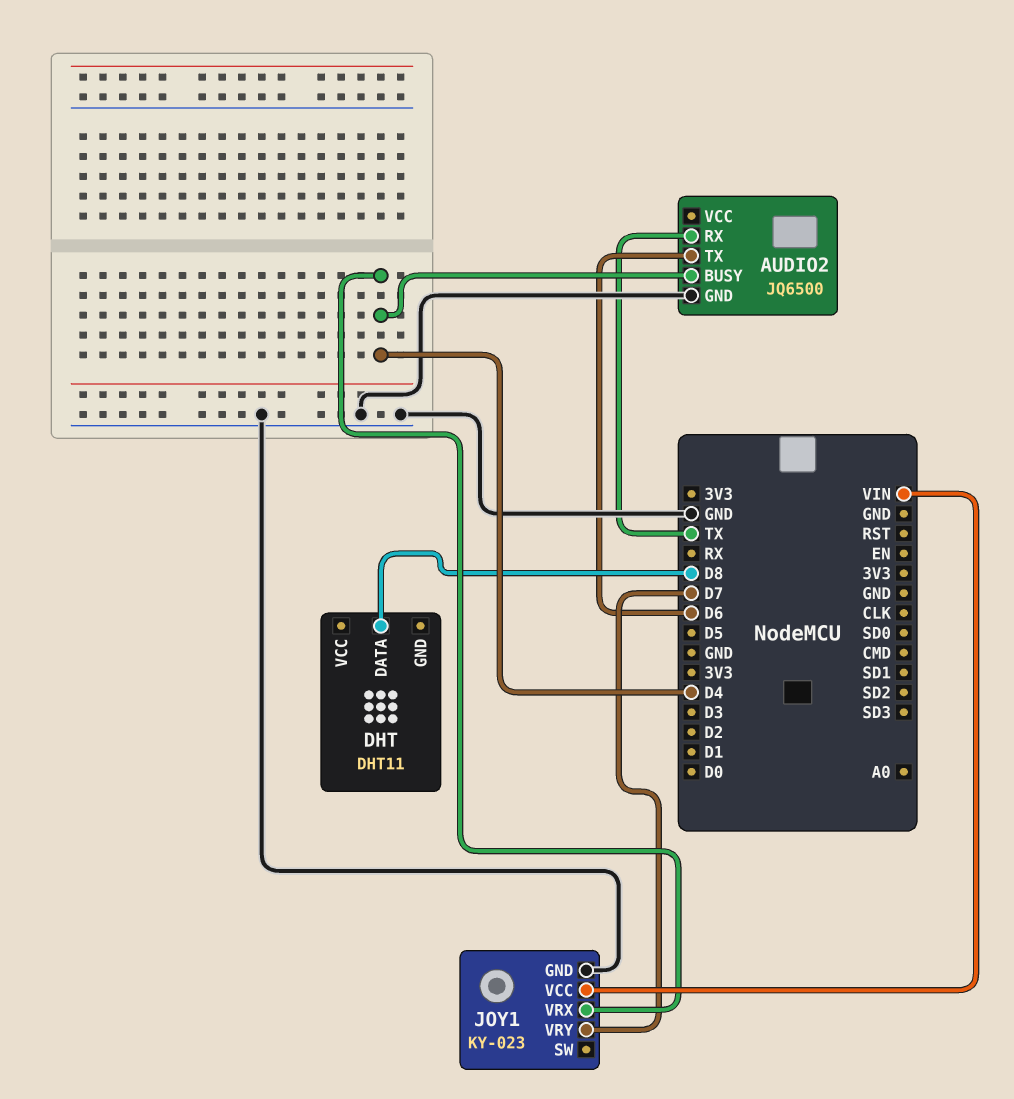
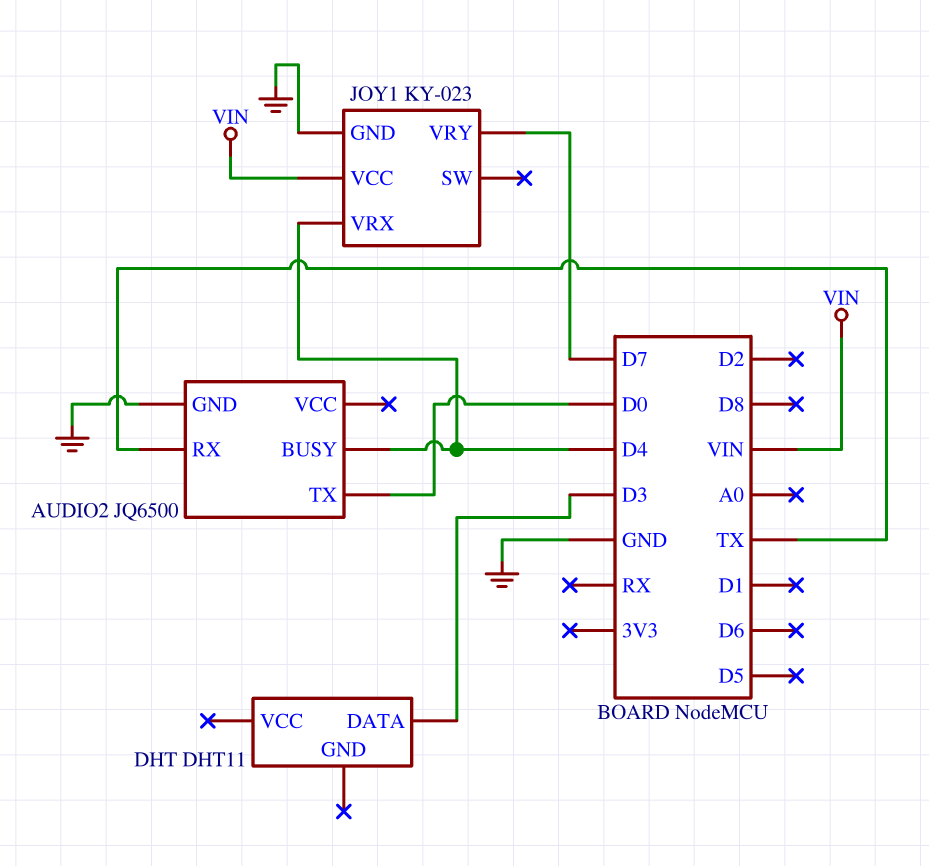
AUDIO2 pin TX: D6 -> D0
DHT pin DATA: D8 -> D3

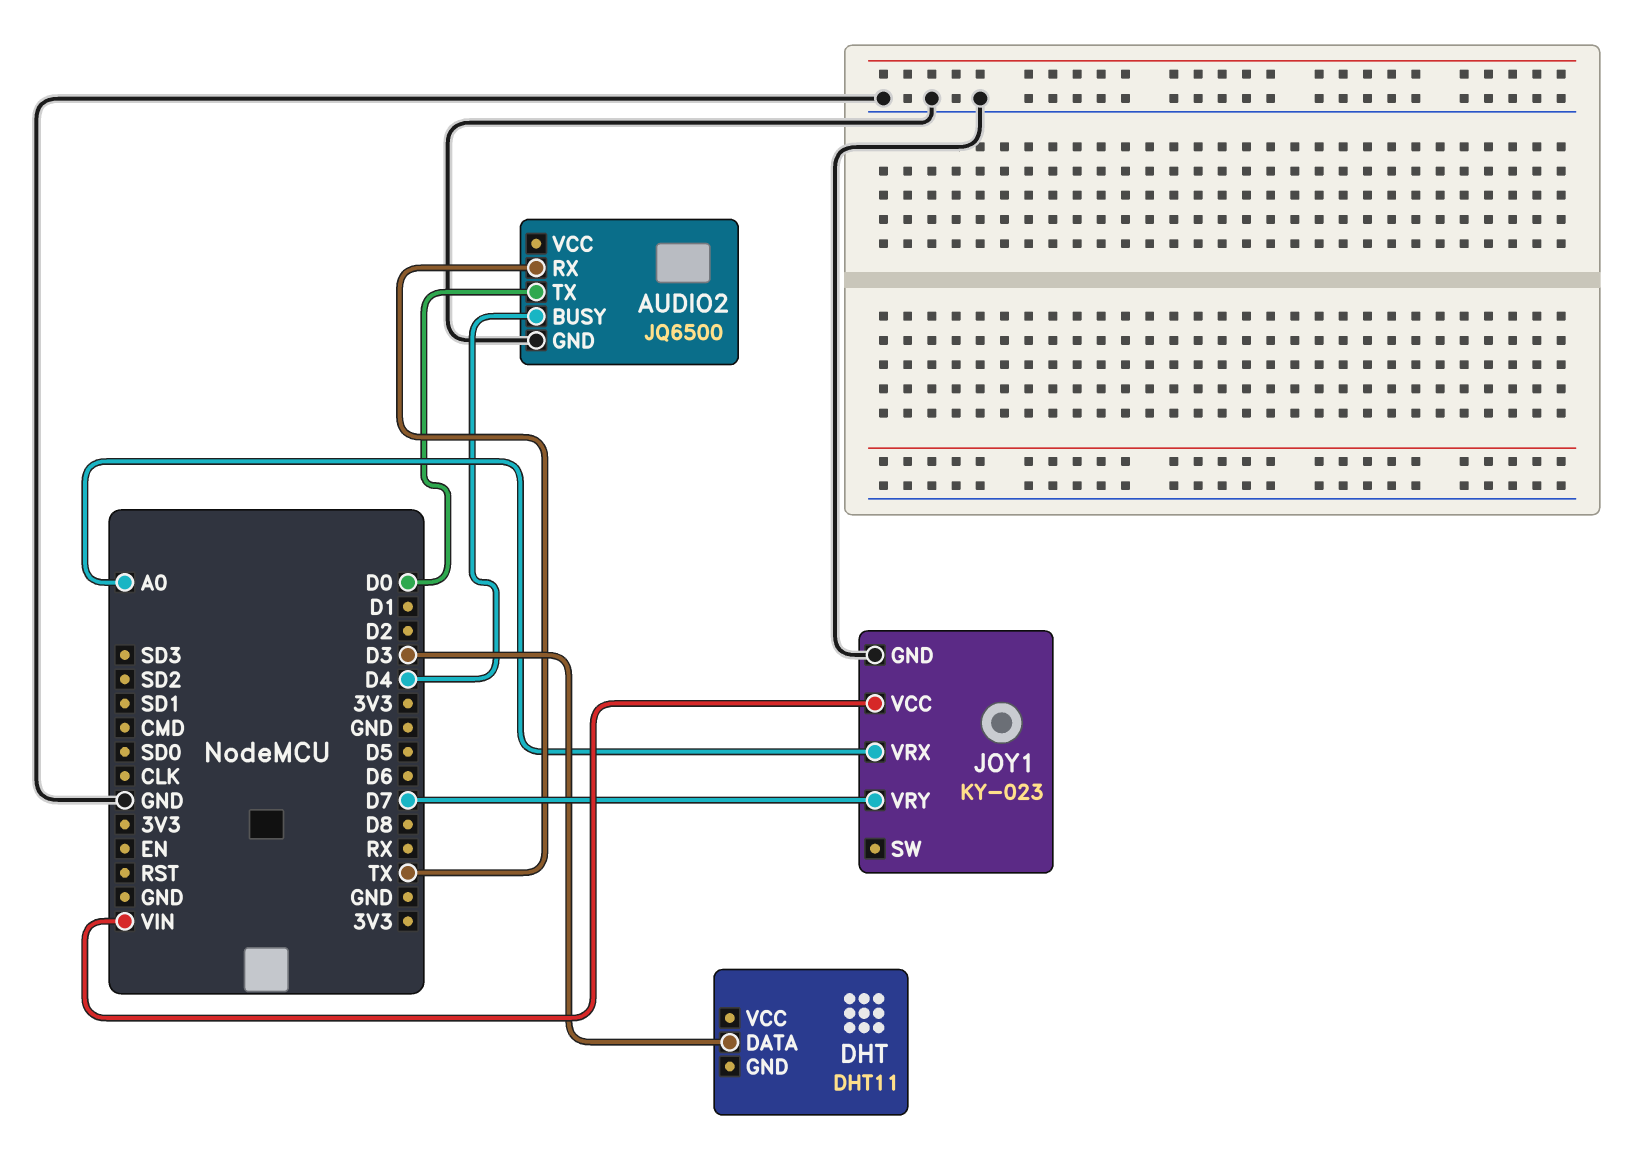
JOY1 pin VRX: D4 -> A0

